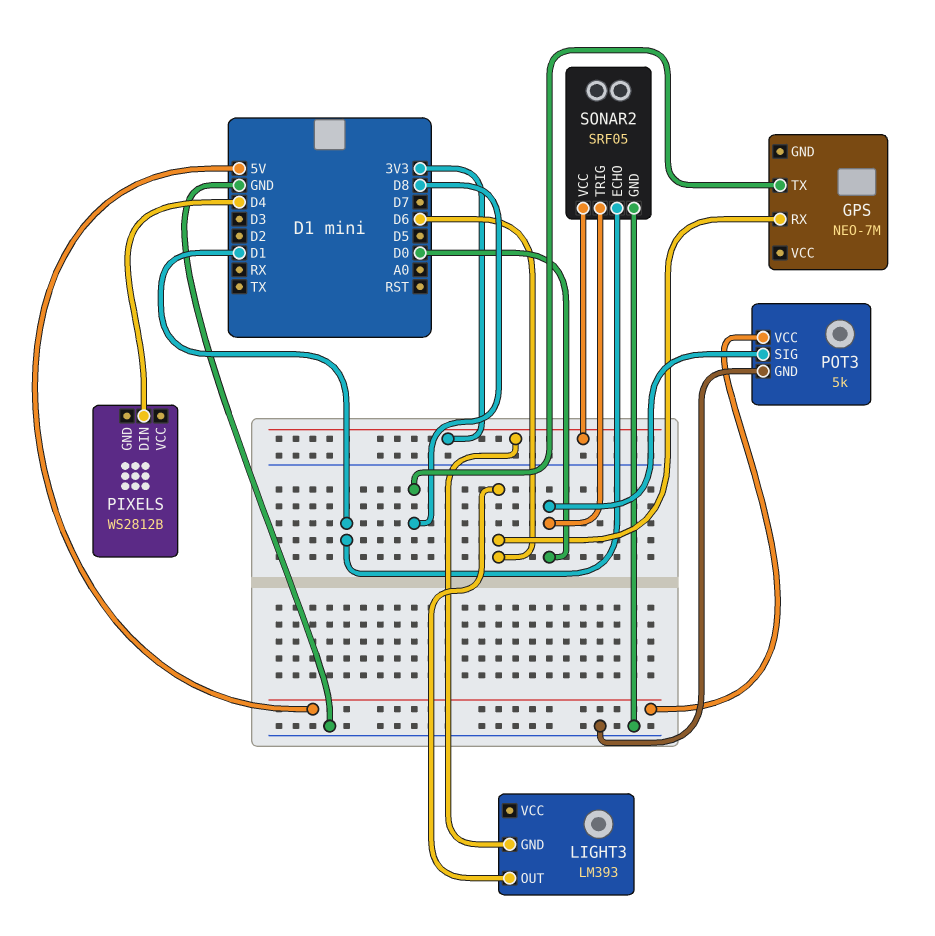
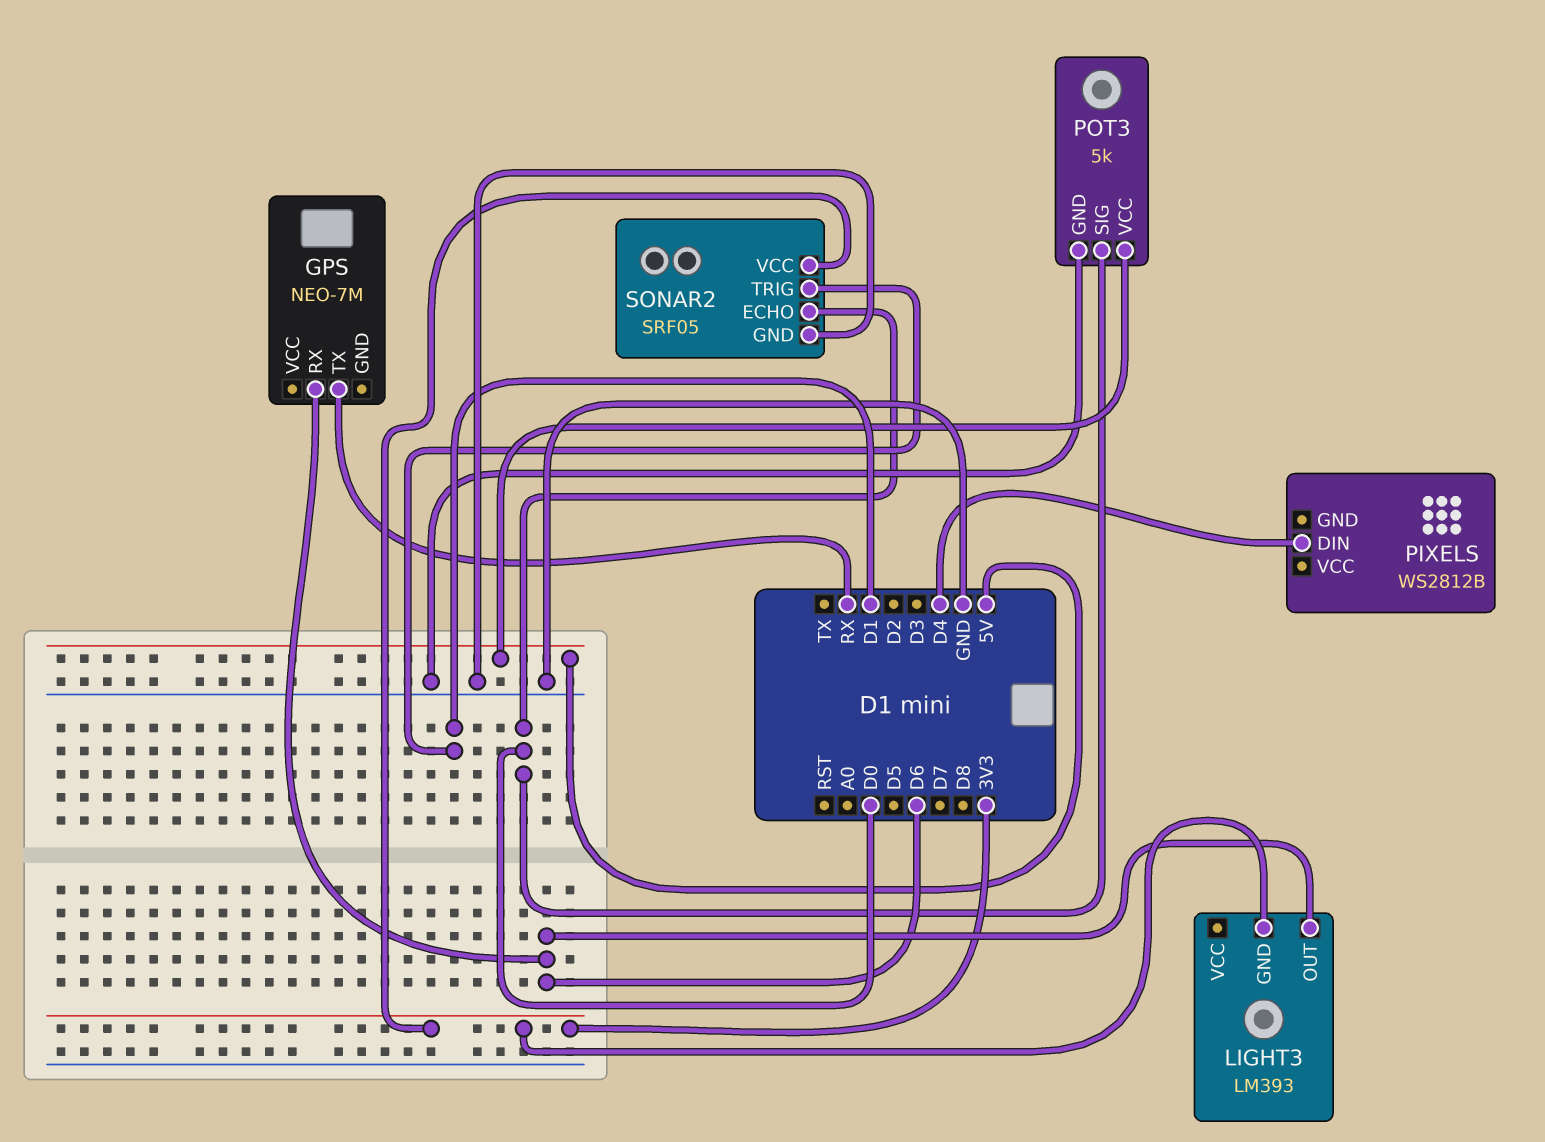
GPS pin TX: D8 -> RX
SONAR2 pin ECHO: D1 -> D0
SONAR2 pin TRIG: D0 -> D1

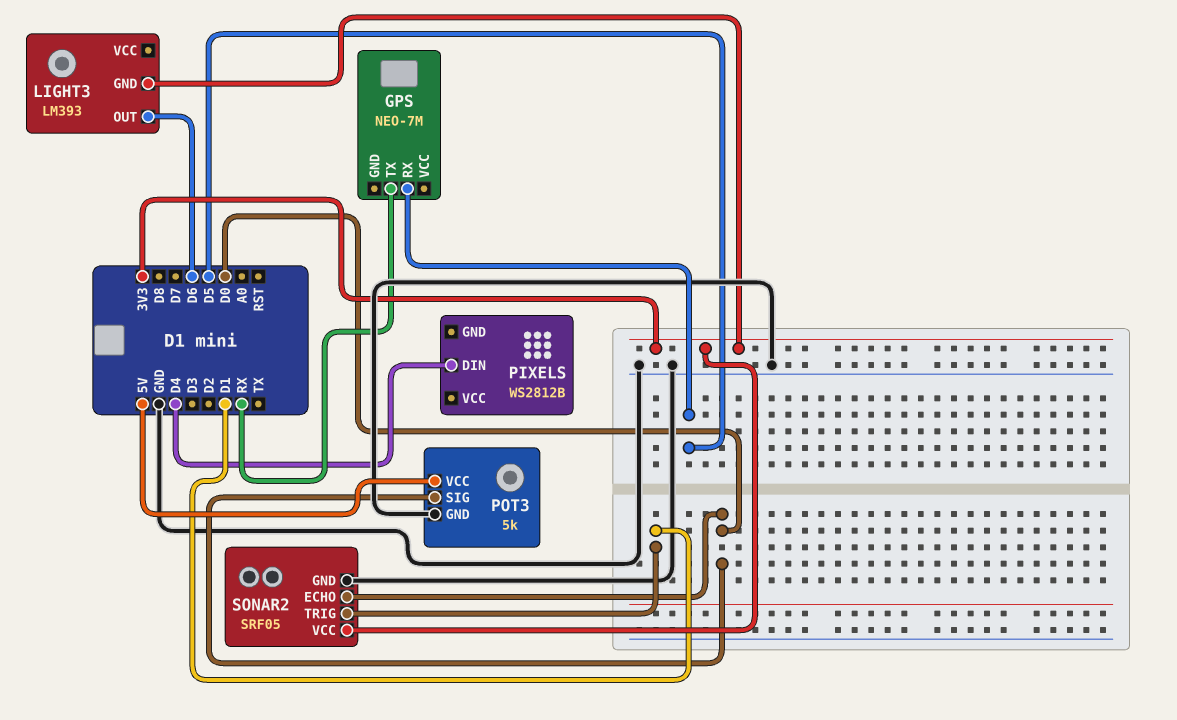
GPS pin RX: D6 -> D5

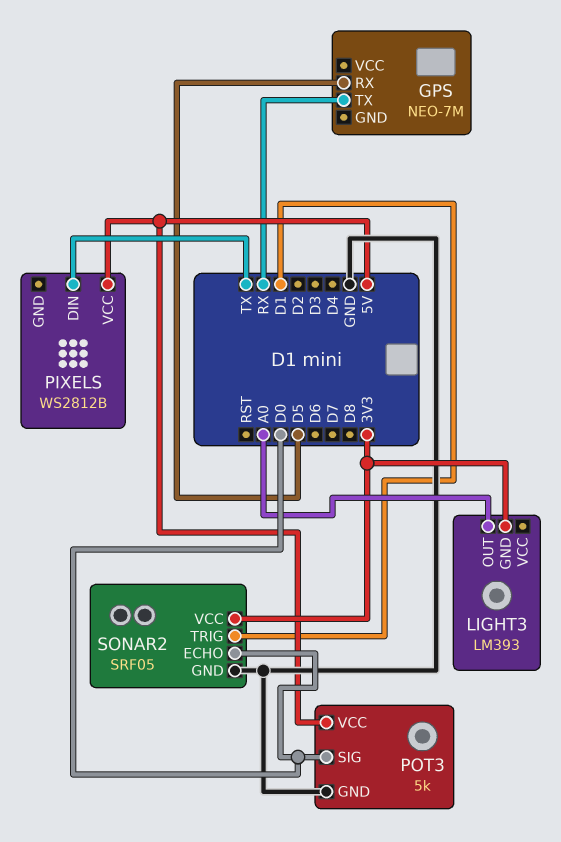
LIGHT3 pin OUT: D6 -> A0
PIXELS pin DIN: D4 -> TX
PIXELS pin VCC: none -> 5V

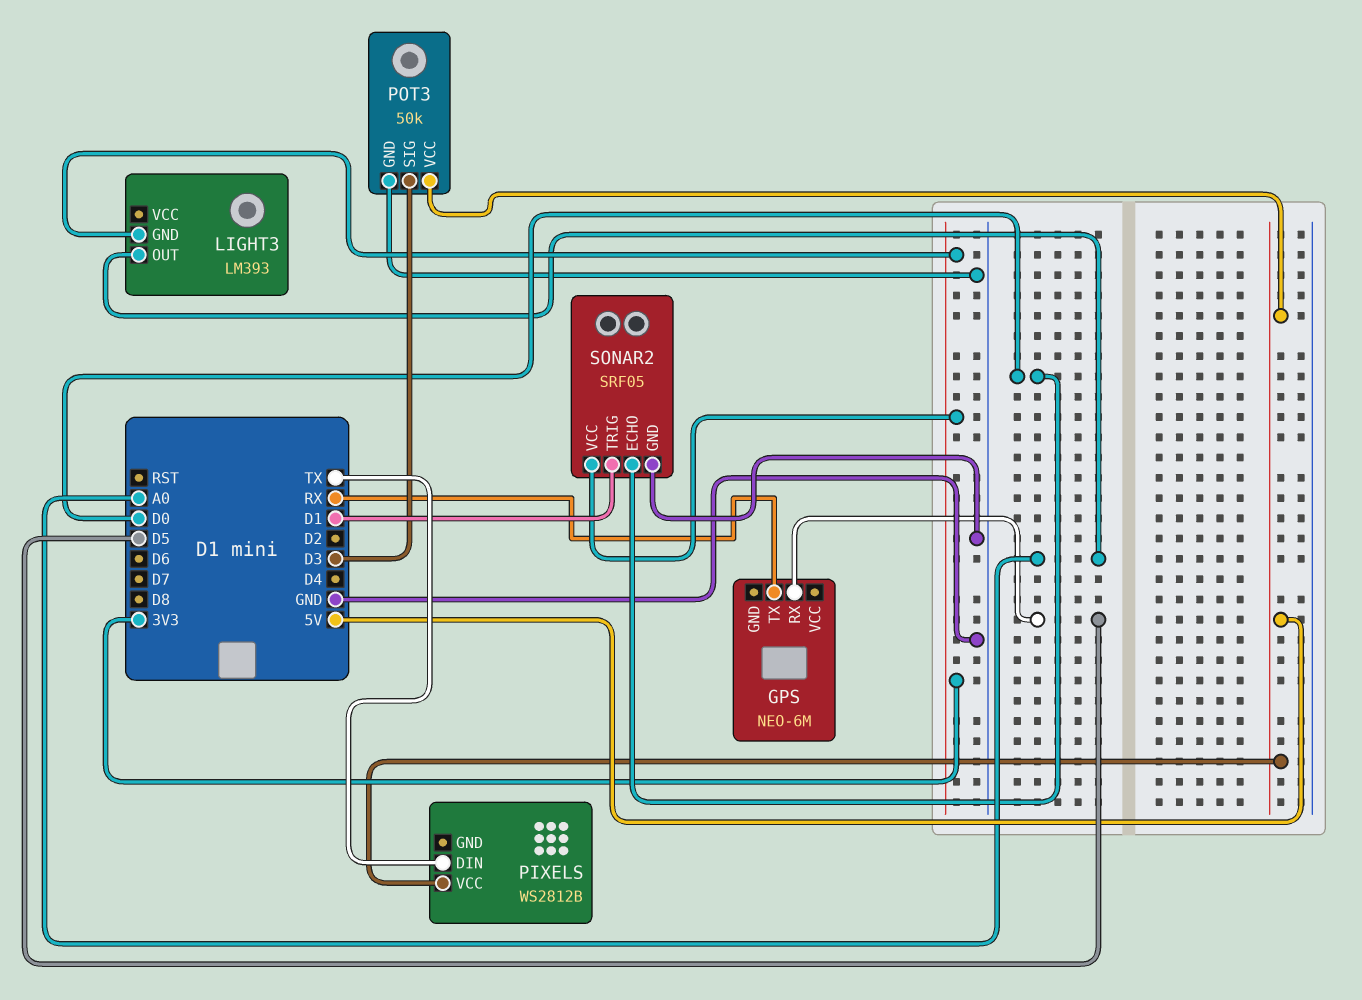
GPS: NEO-7M -> NEO-6M
POT3: 5k -> 50k
POT3 pin SIG: D0 -> D3

